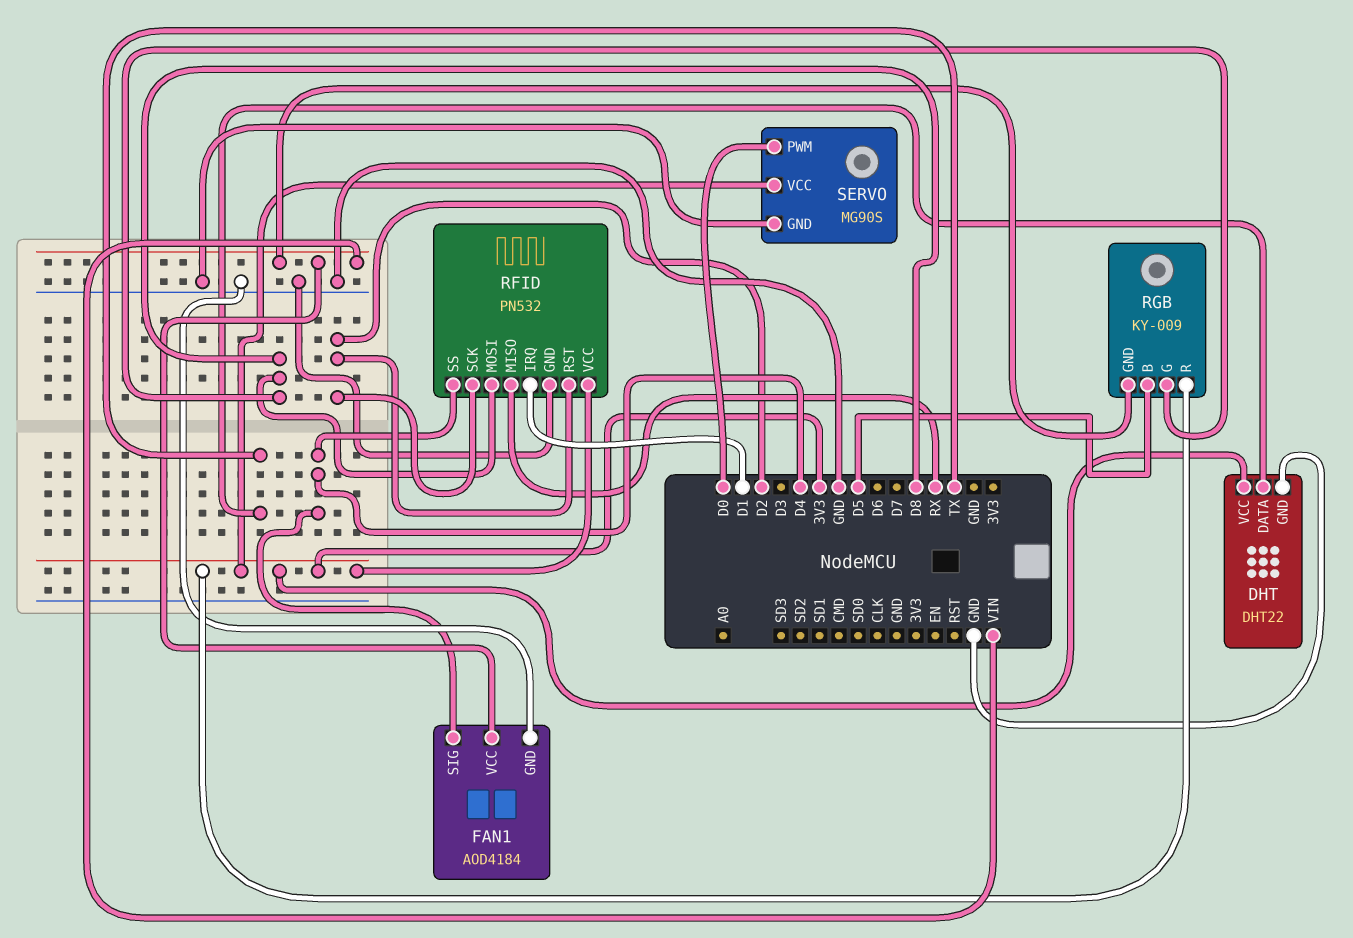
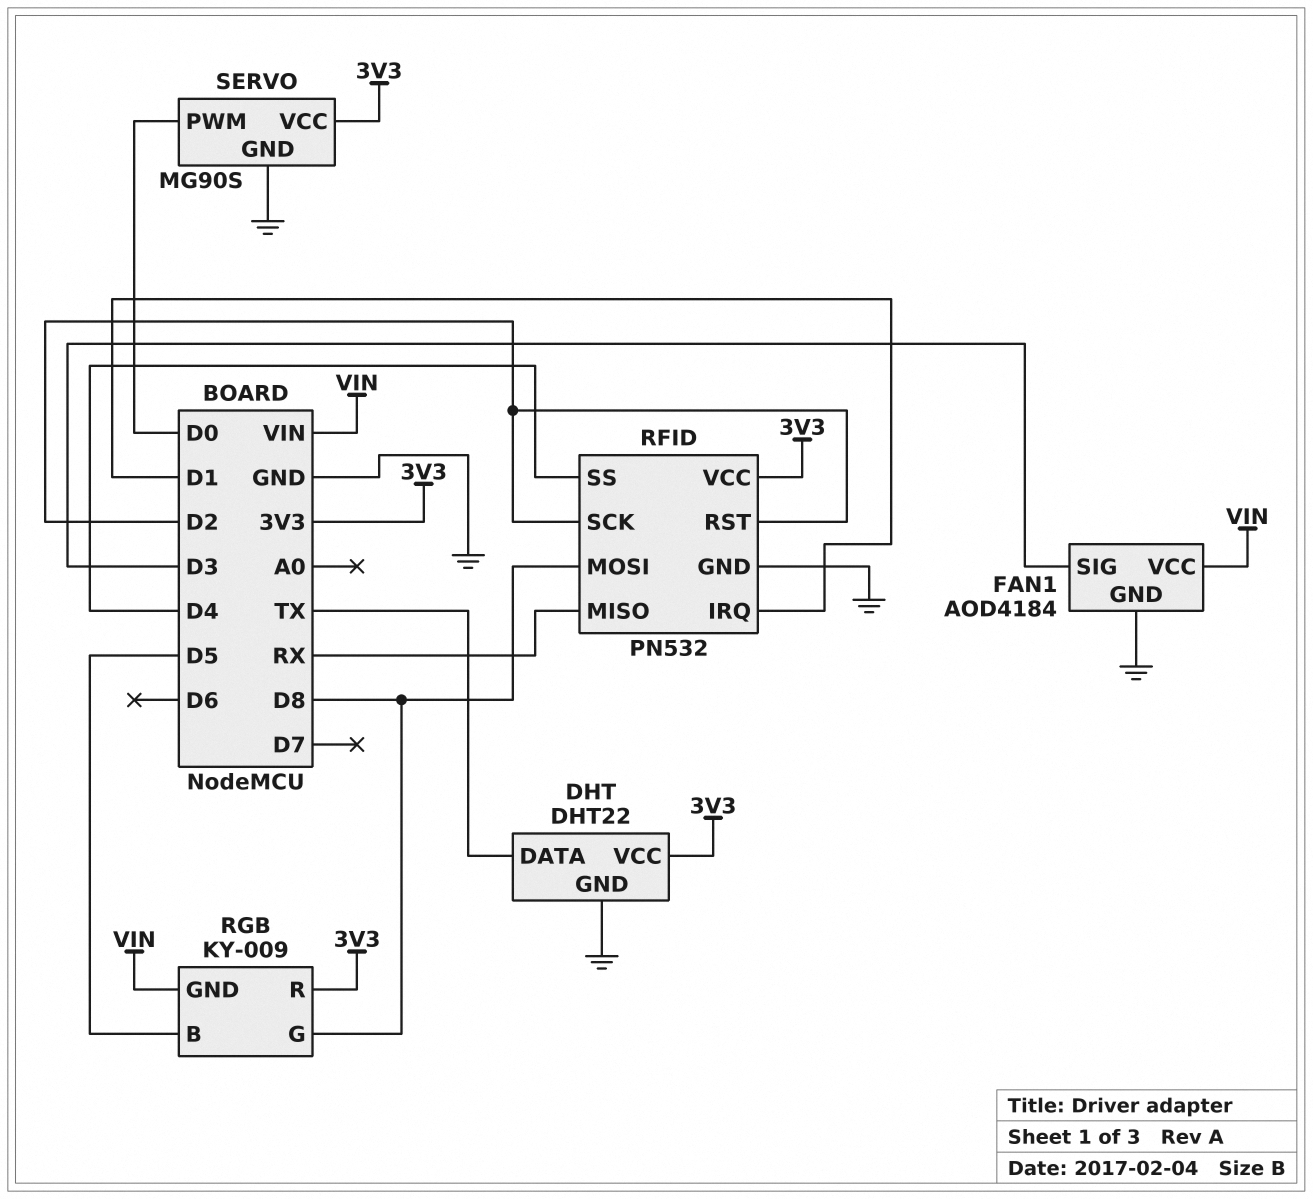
FAN1 pin SIG: D4 -> D3

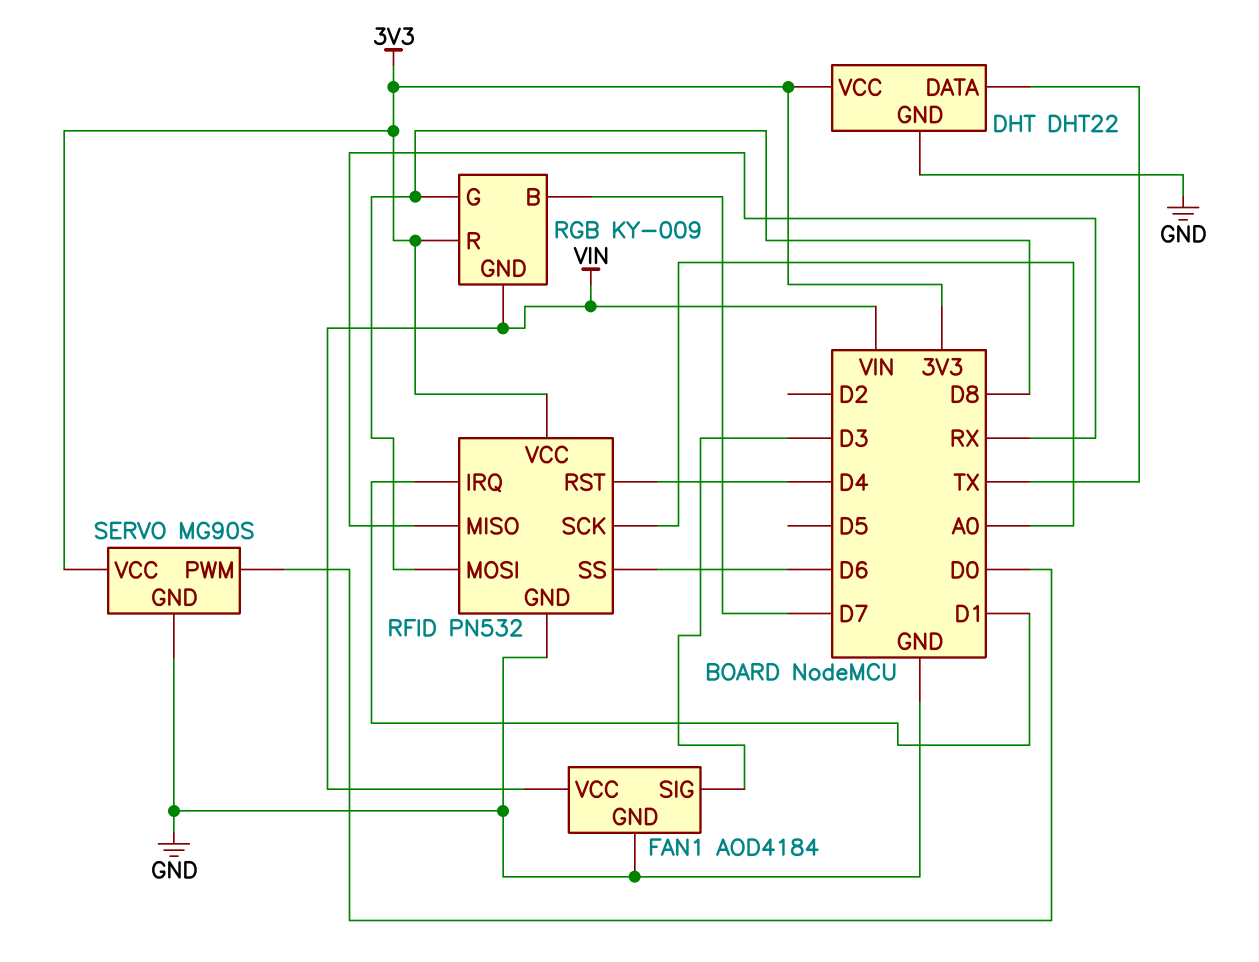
RFID pin RST: D2 -> D4
RFID pin SCK: D2 -> A0
RFID pin SS: D4 -> D6
RGB pin B: D5 -> D7

